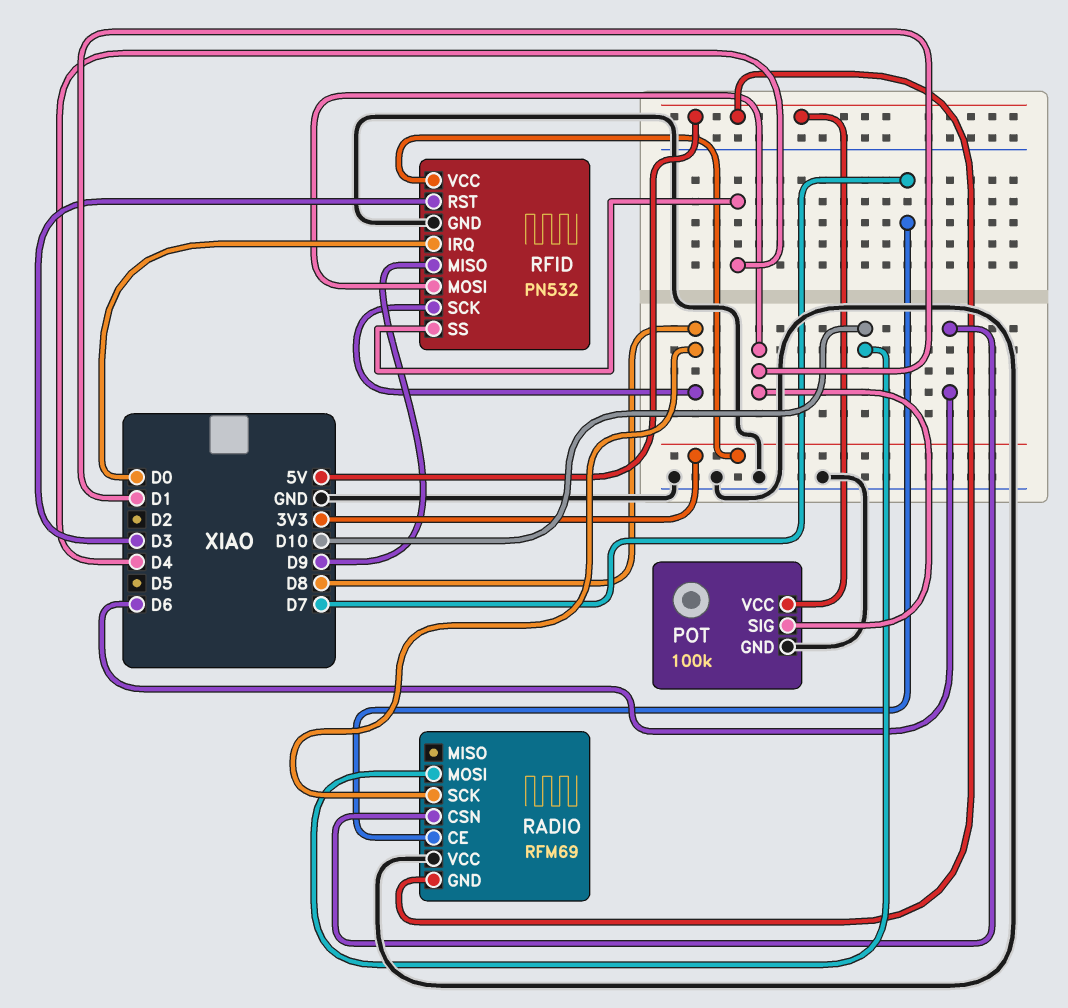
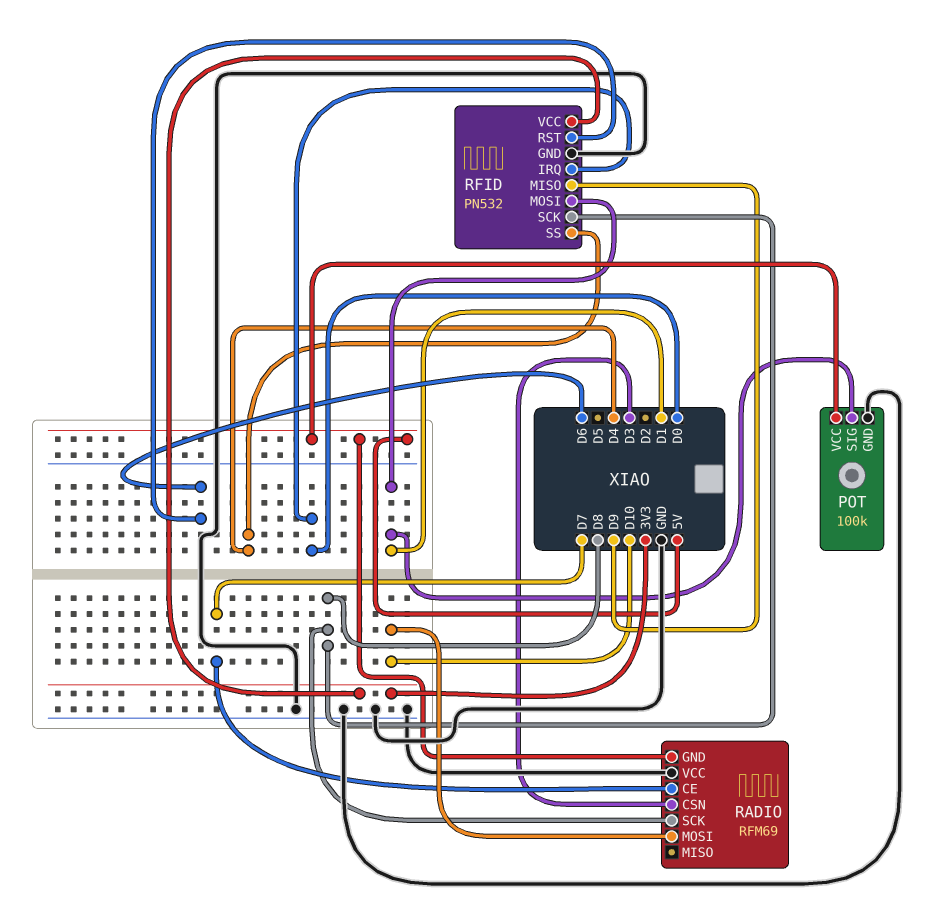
RADIO pin CSN: D6 -> D3
RFID pin RST: D3 -> D6

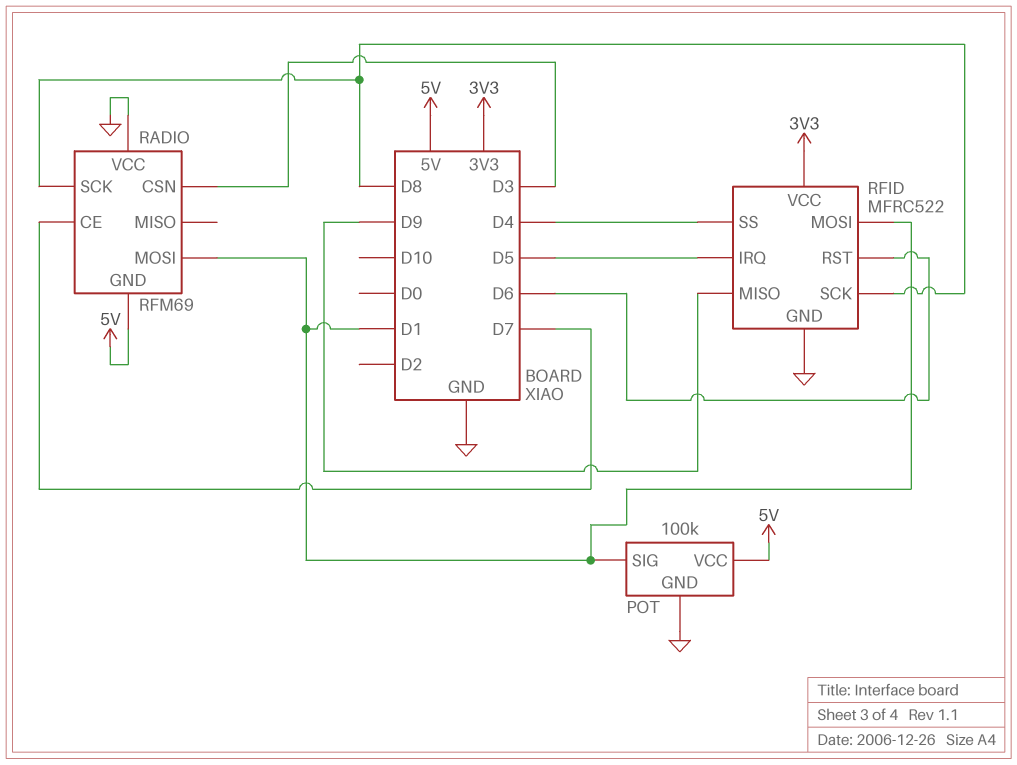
RADIO pin MOSI: D10 -> D1
RFID: PN532 -> MFRC522
RFID pin IRQ: D0 -> D5

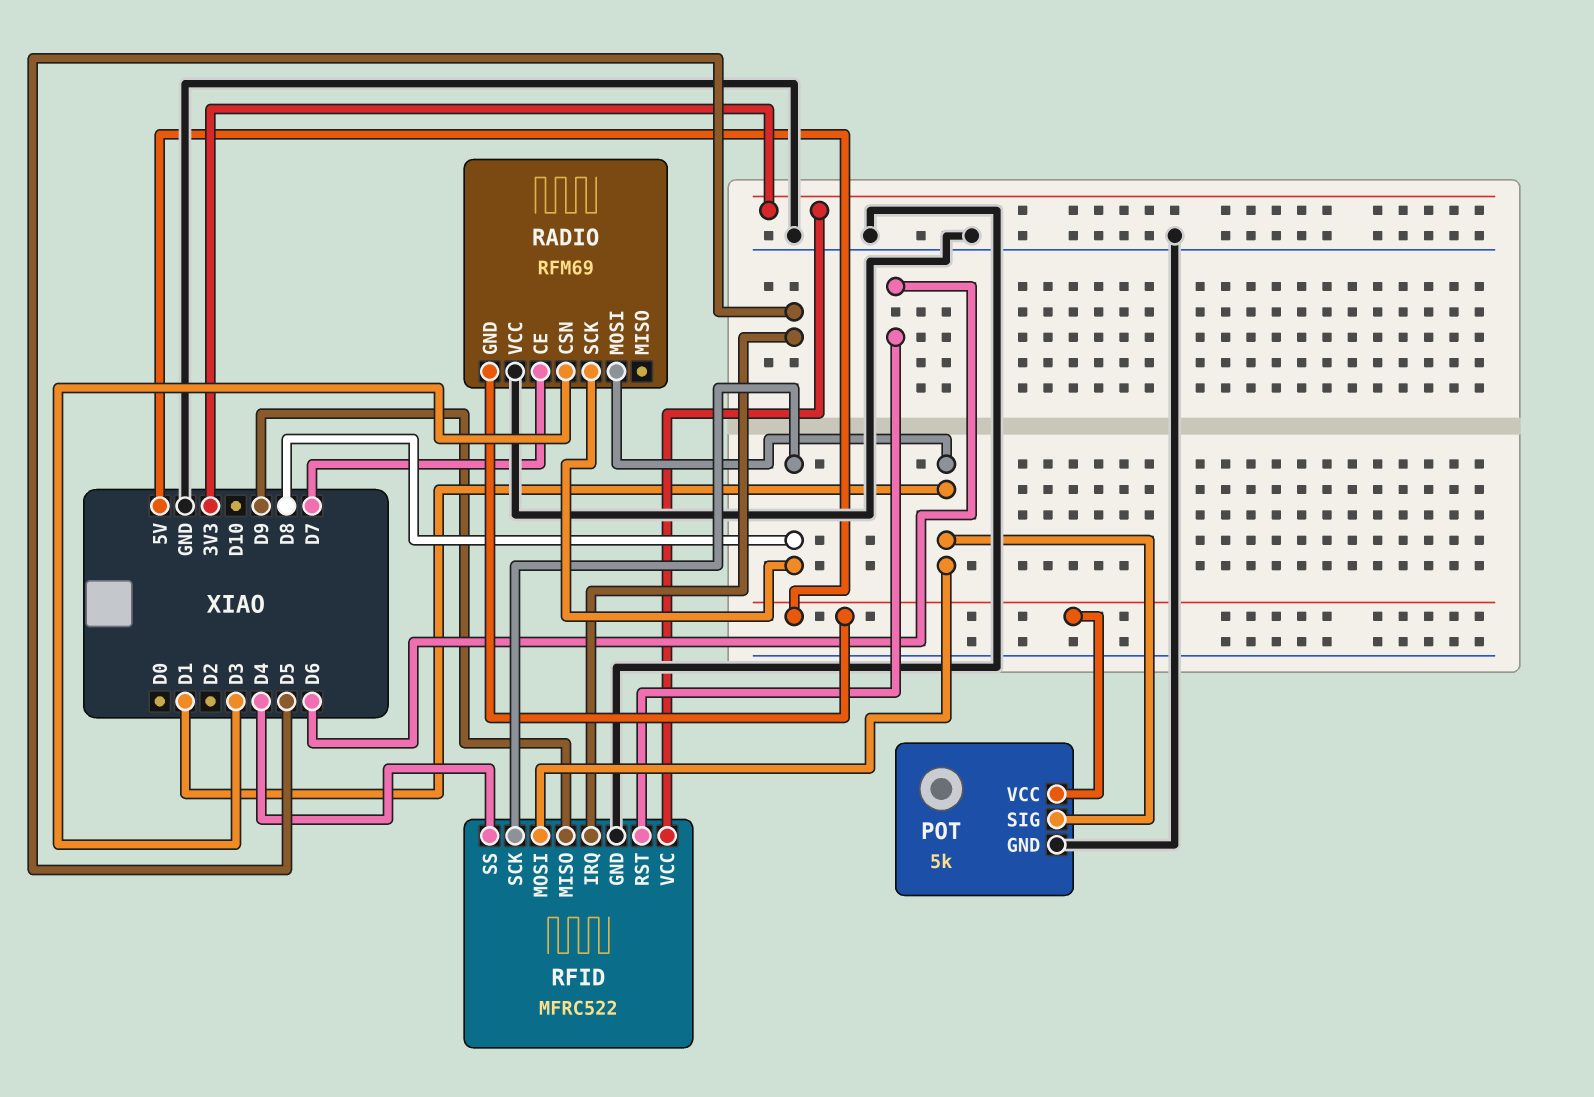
POT: 100k -> 5k

